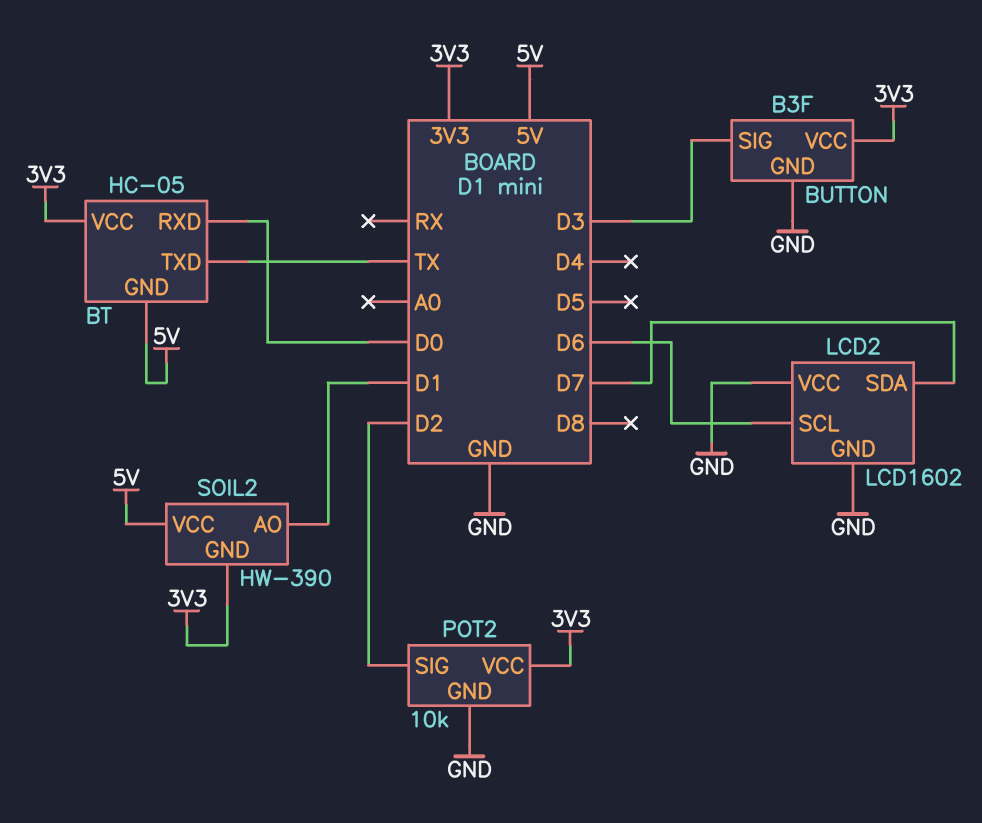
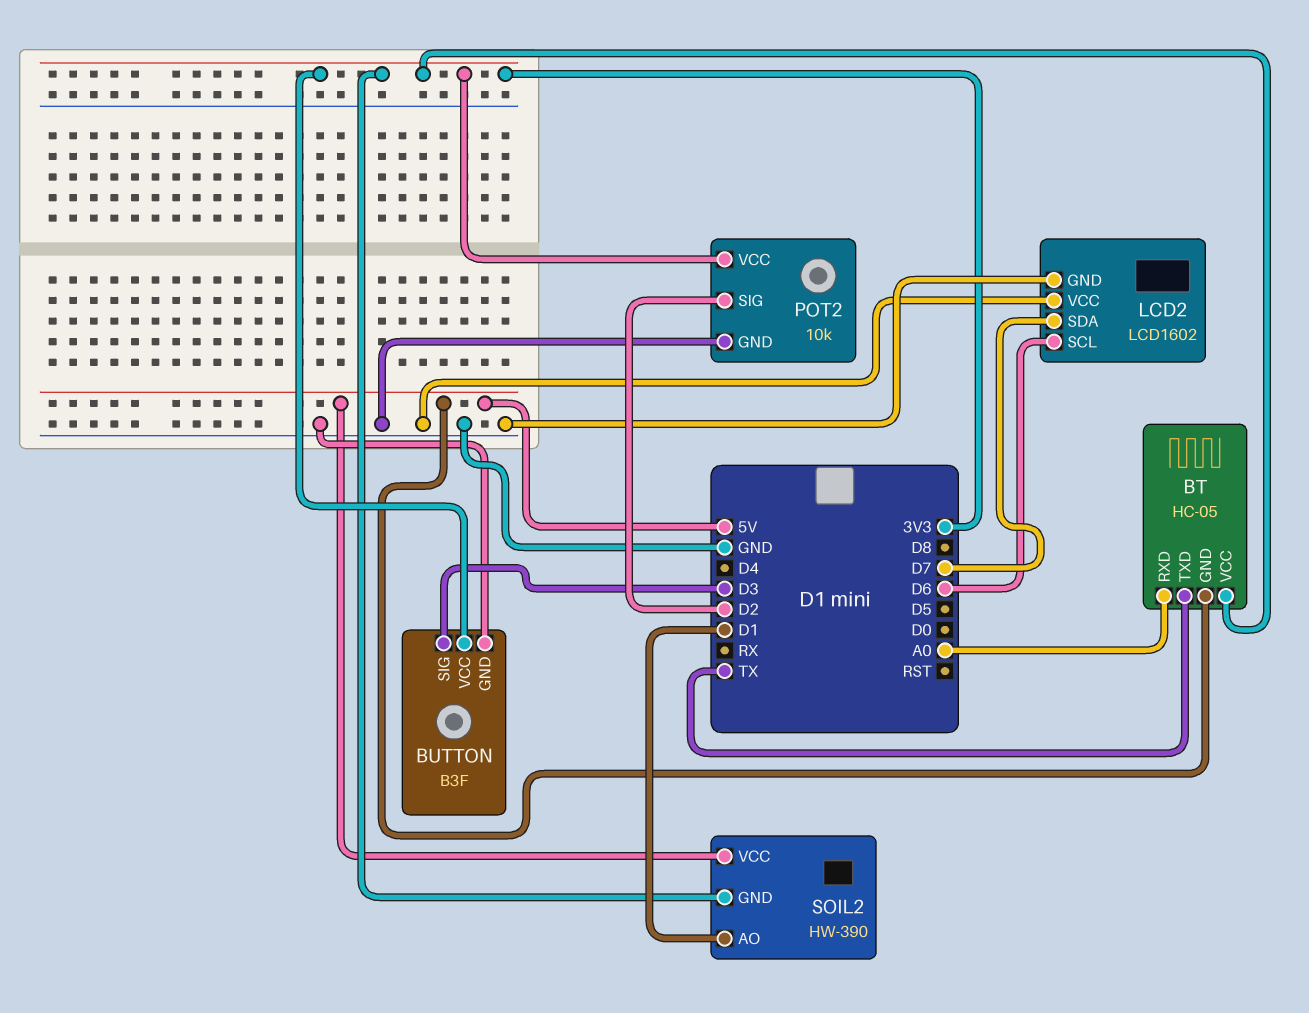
BT pin RXD: D0 -> A0

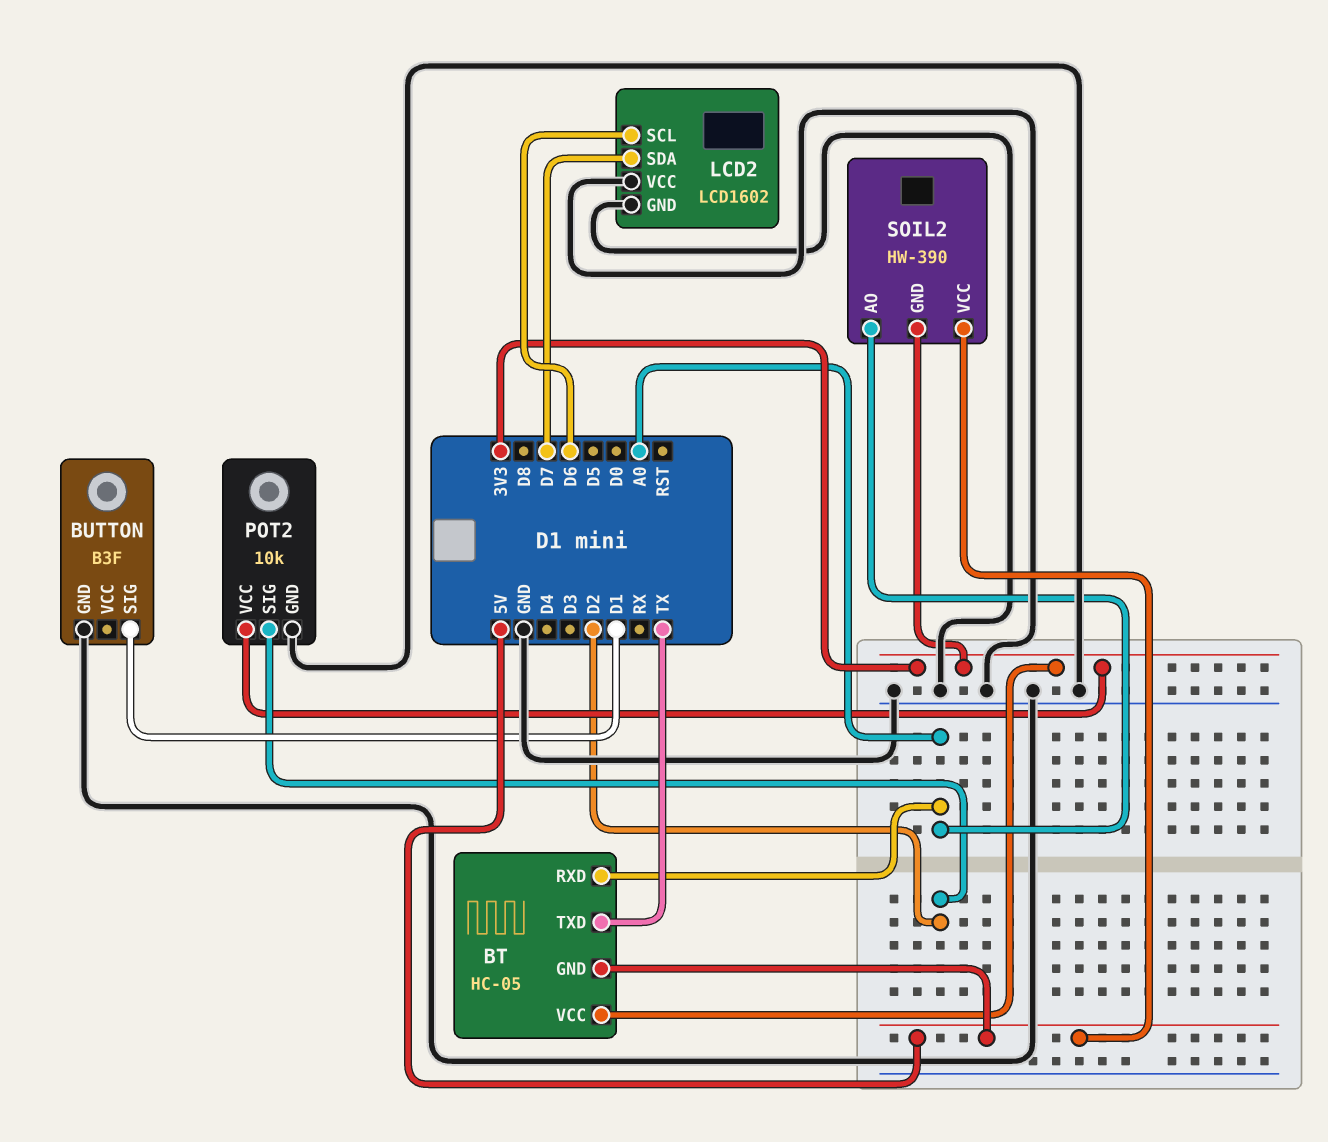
BUTTON pin SIG: D3 -> D1
BUTTON pin VCC: 3V3 -> none
SOIL2 pin AO: D1 -> A0

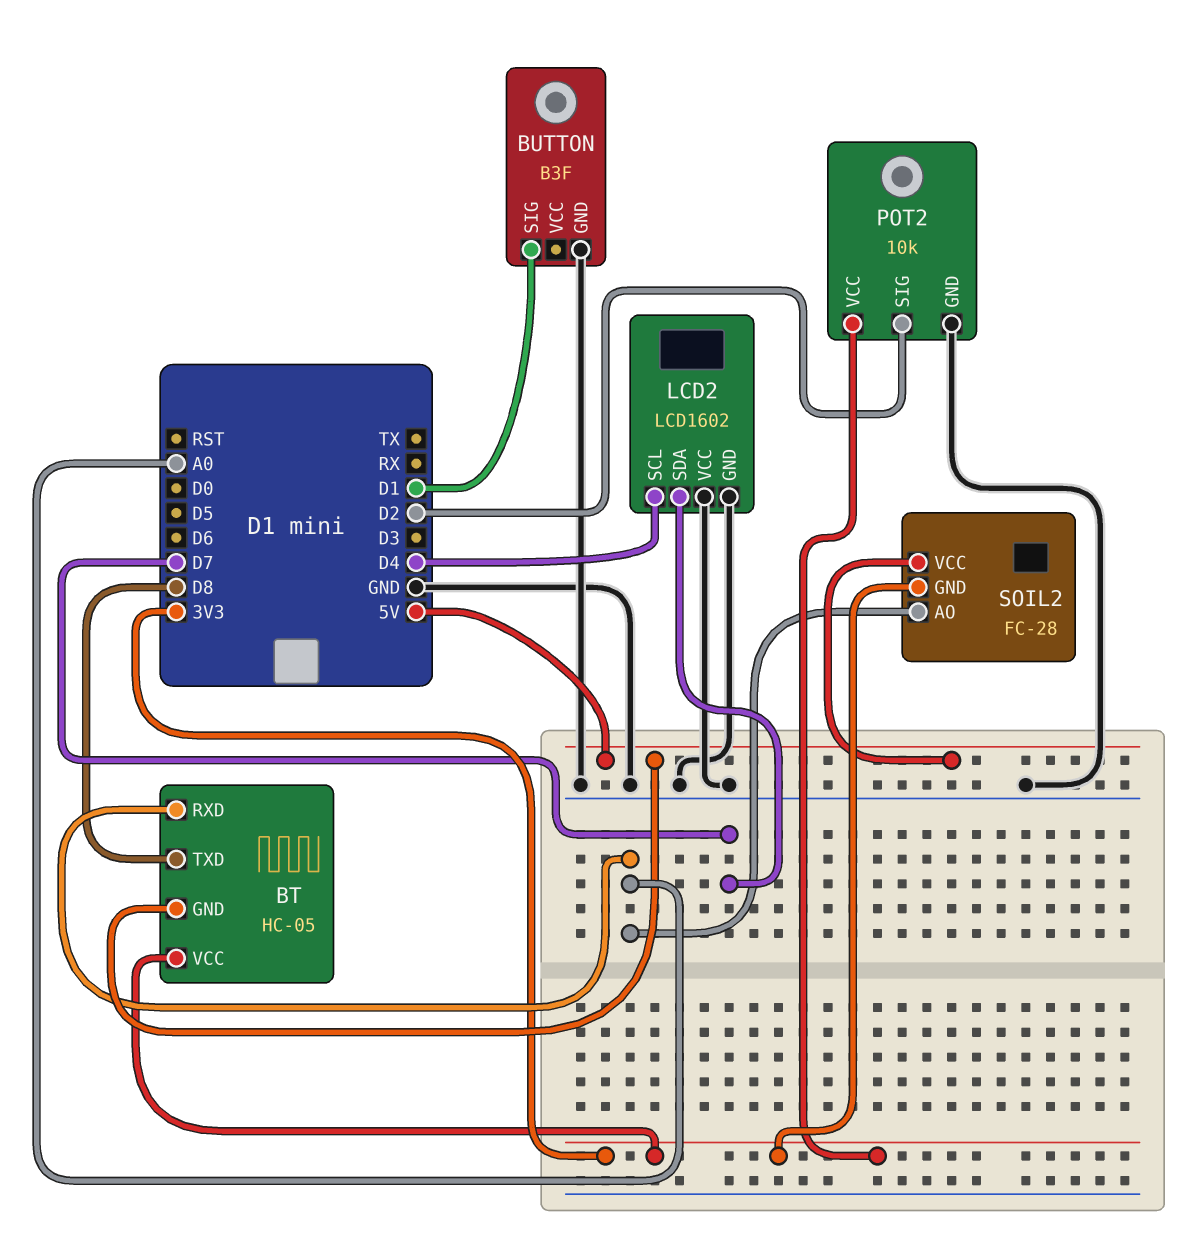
BT pin TXD: TX -> D8
LCD2 pin SCL: D6 -> D4
SOIL2: HW-390 -> FC-28

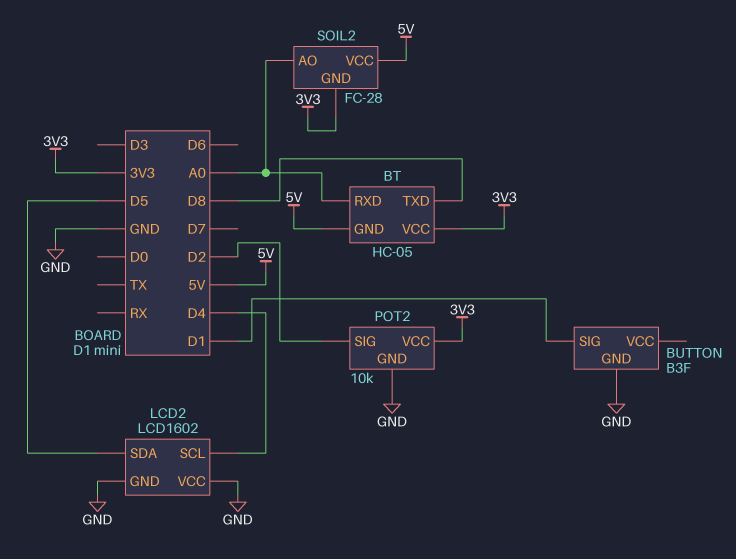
LCD2 pin SDA: D7 -> D5

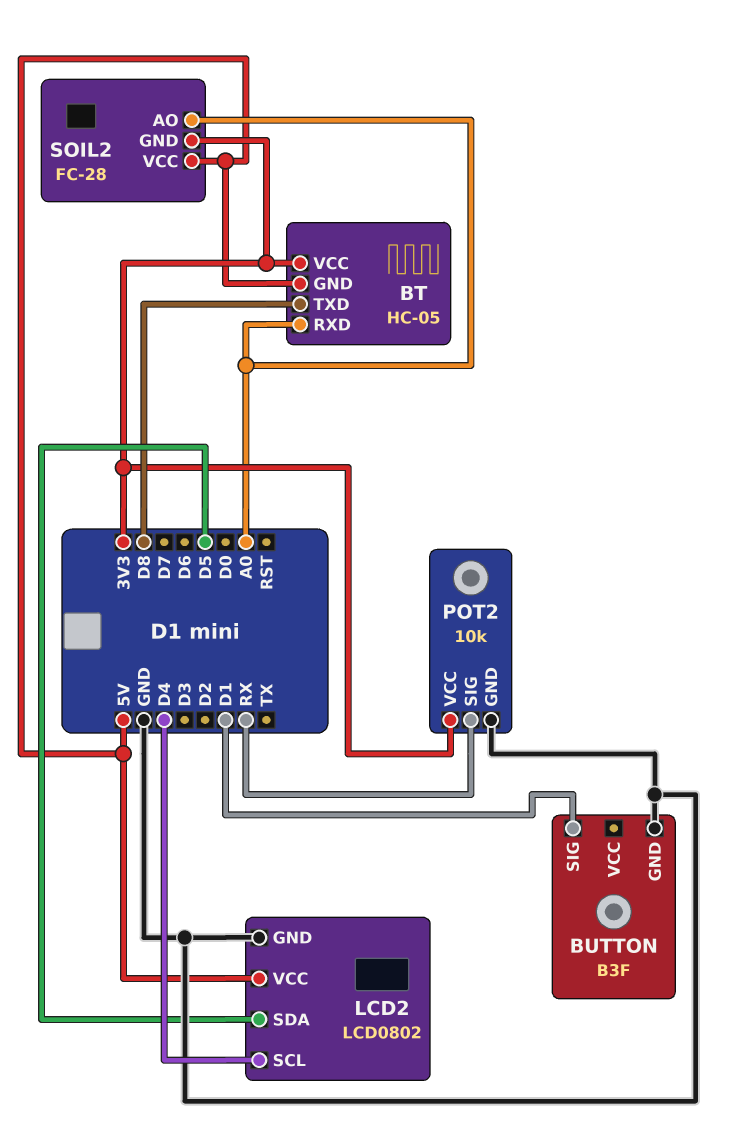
LCD2: LCD1602 -> LCD0802
LCD2 pin VCC: GND -> 5V
POT2 pin SIG: D2 -> RX

